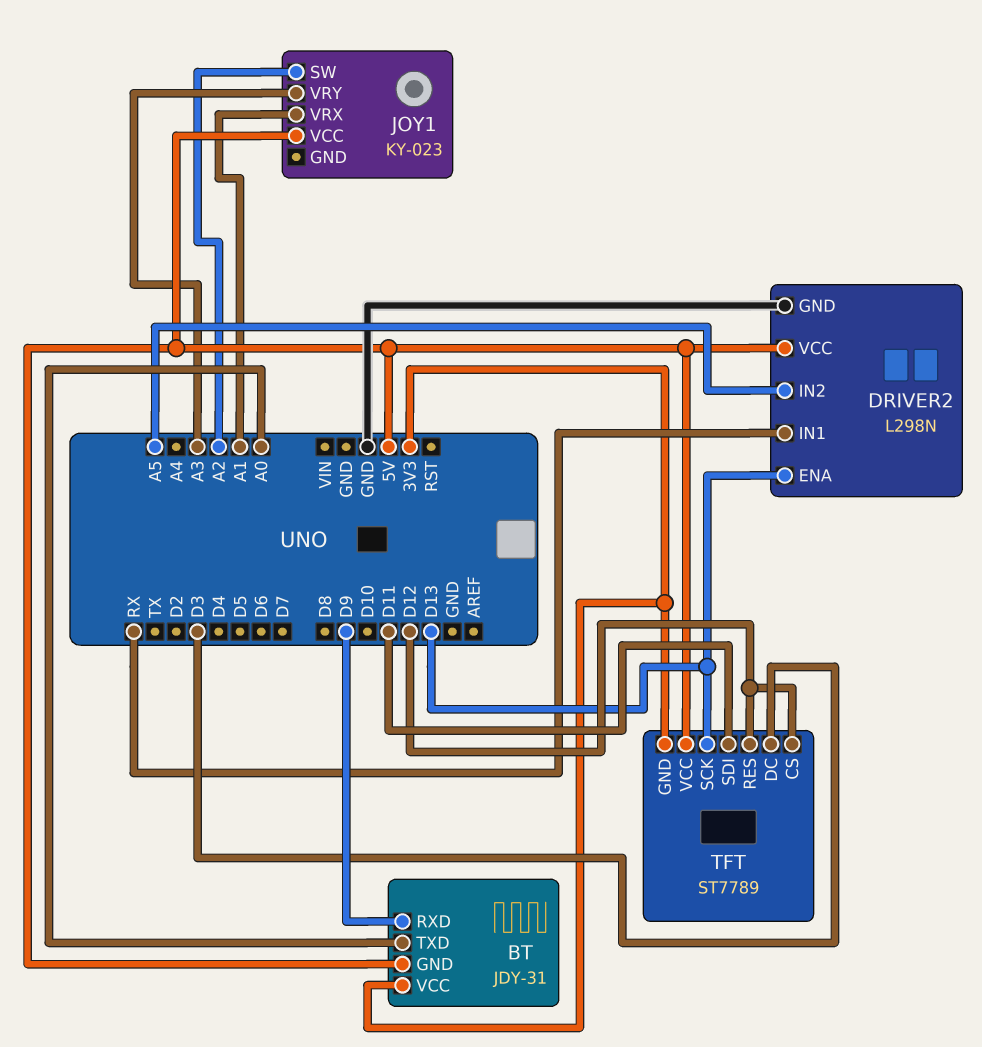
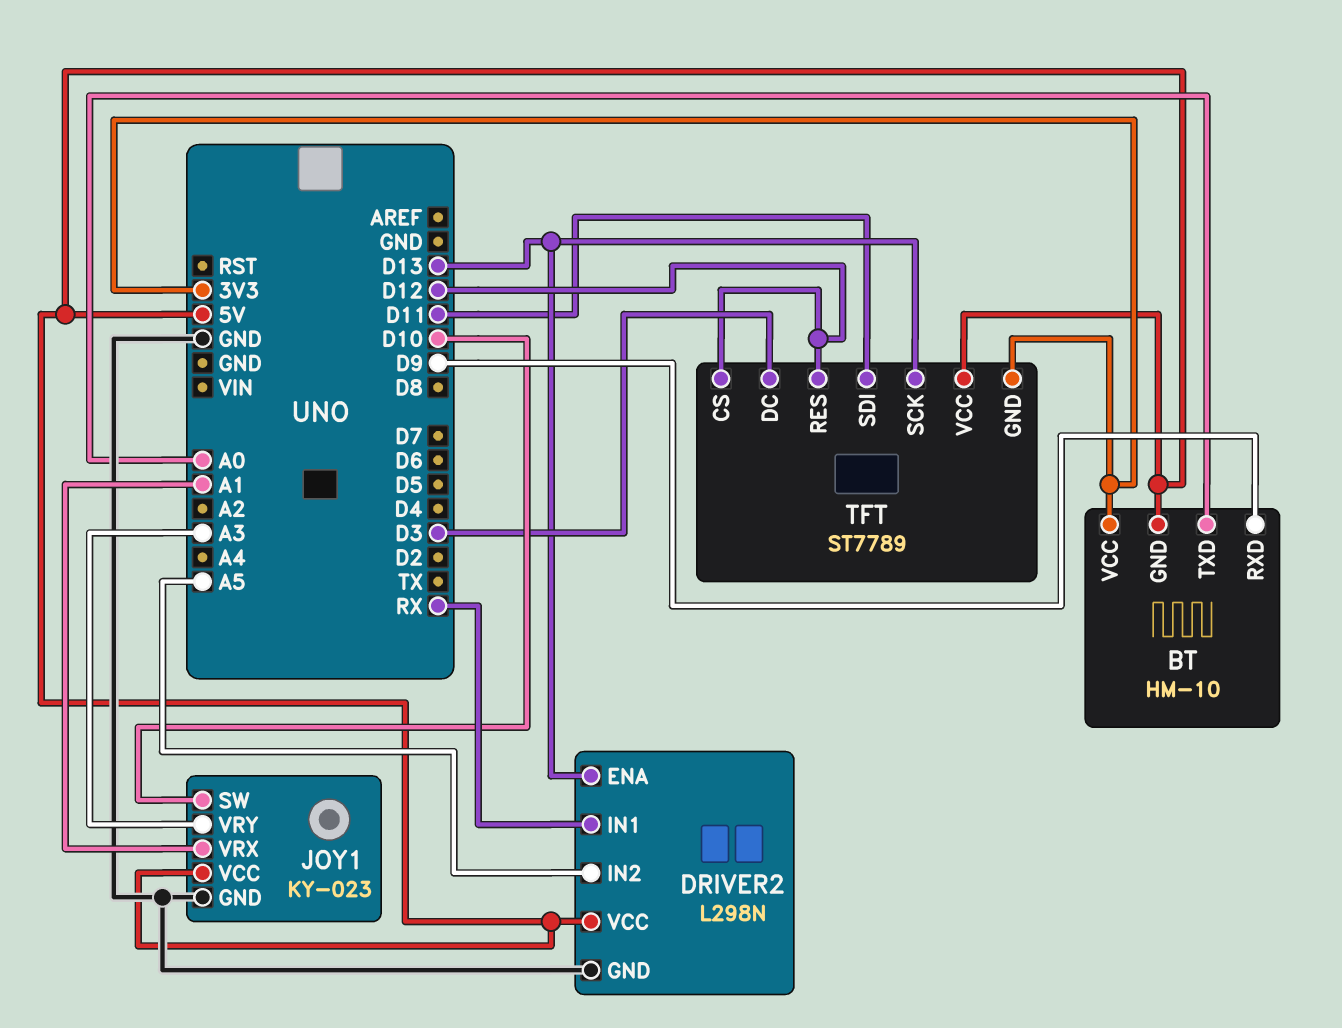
BT: JDY-31 -> HM-10
JOY1 pin GND: none -> GND
JOY1 pin SW: A2 -> D10

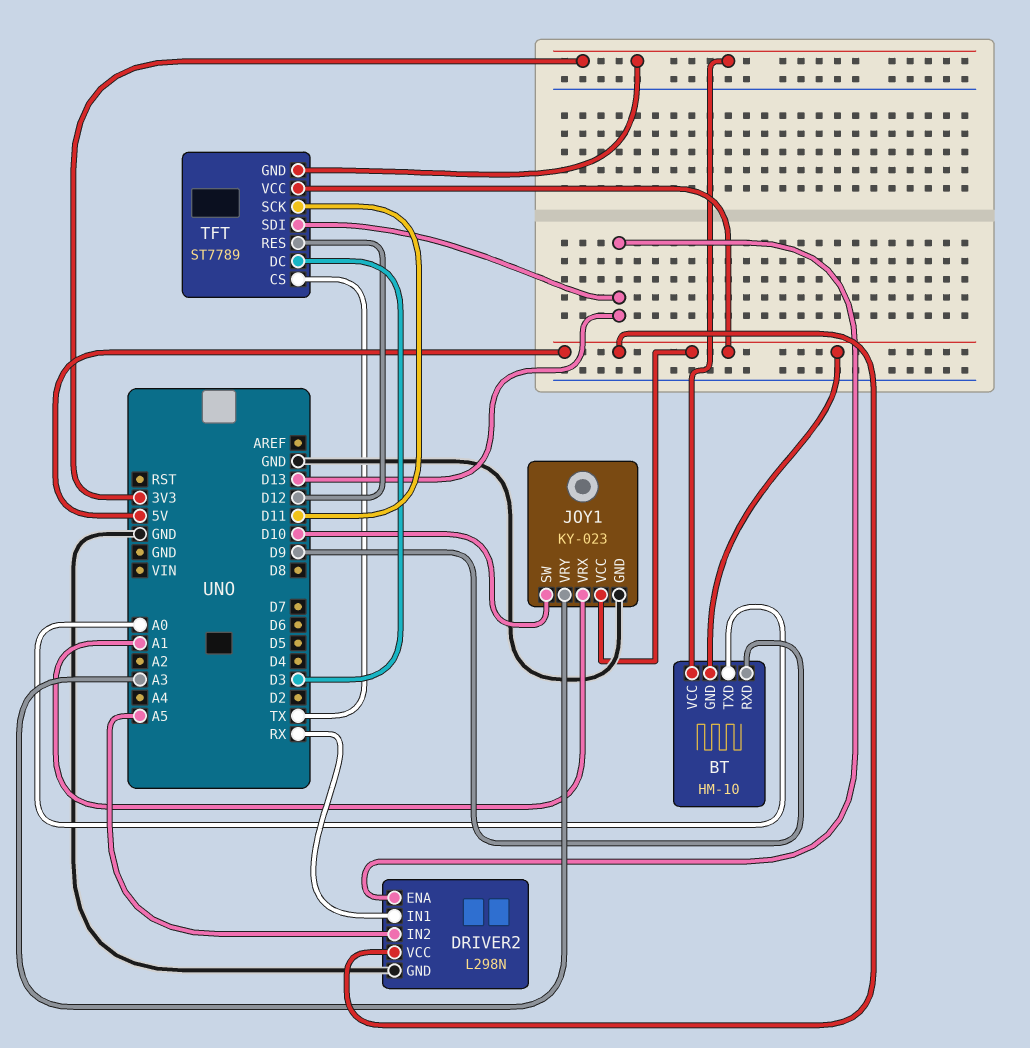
TFT pin CS: D12 -> TX
TFT pin SCK: D13 -> D11
TFT pin SDI: D11 -> D13

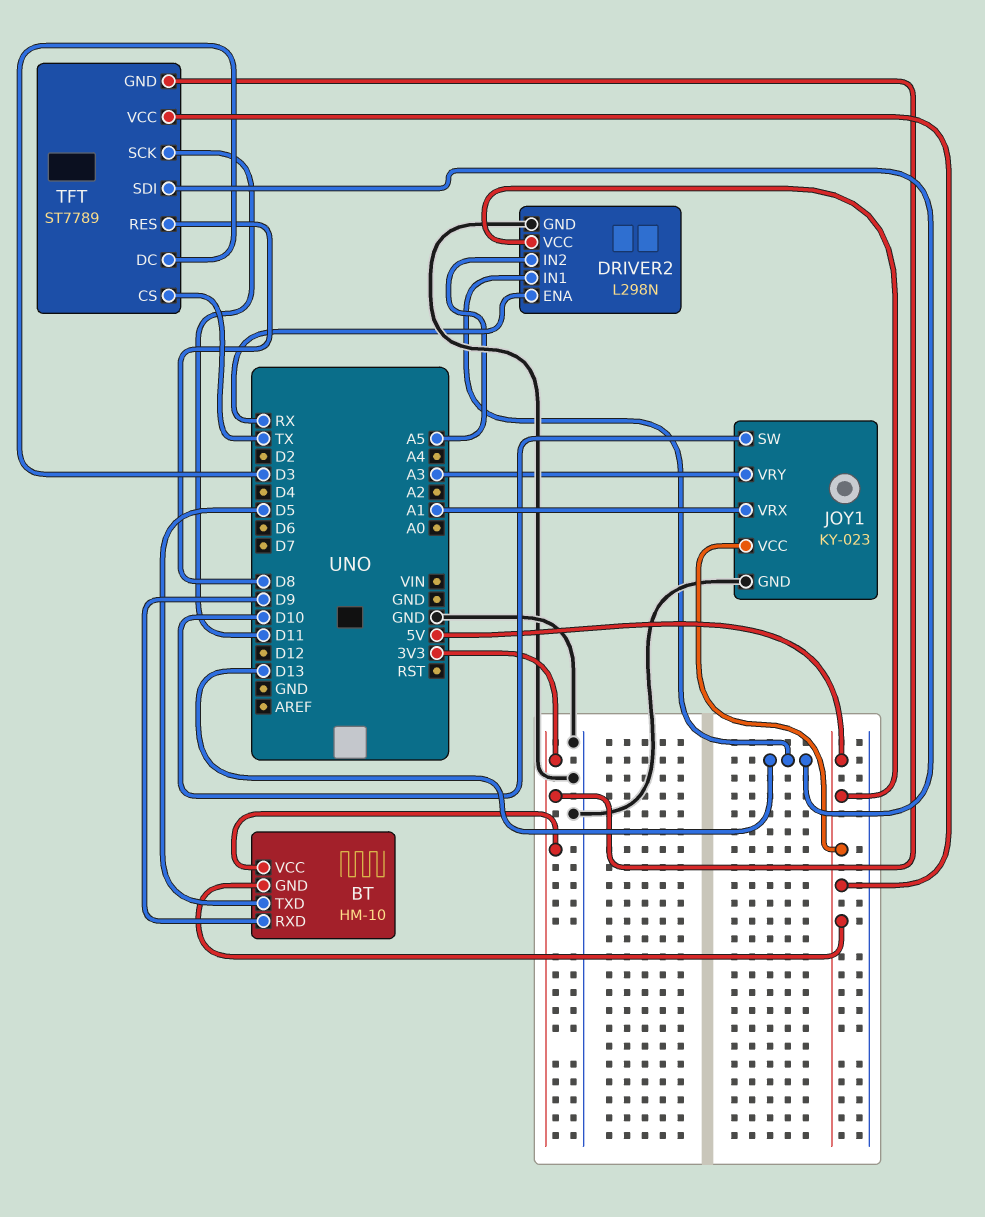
BT pin TXD: A0 -> D5
DRIVER2 pin ENA: D13 -> RX
DRIVER2 pin IN1: RX -> D13
TFT pin RES: D12 -> D8

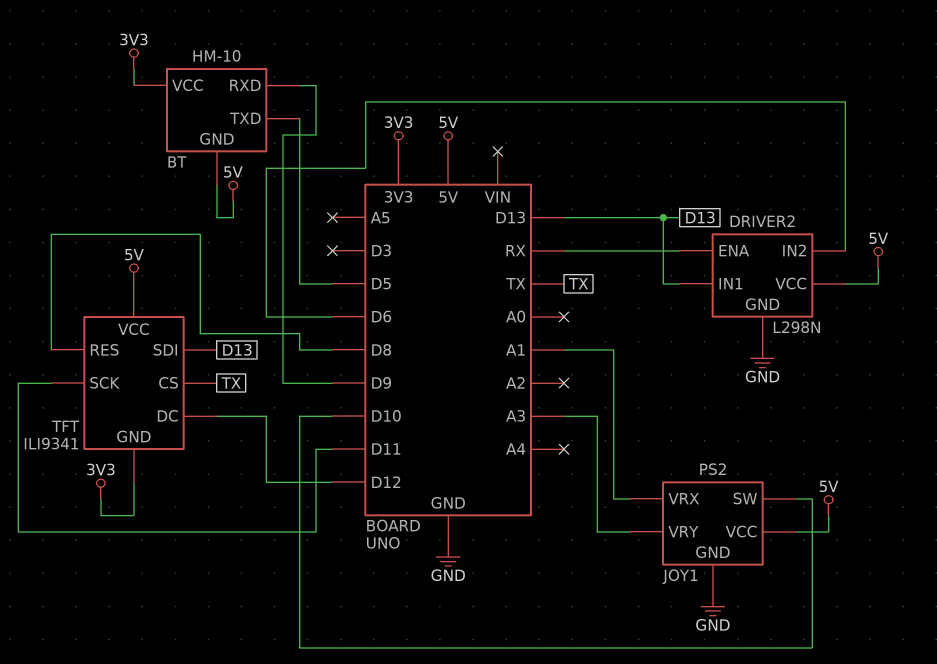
DRIVER2 pin IN2: A5 -> D6
JOY1: KY-023 -> PS2
TFT: ST7789 -> ILI9341
TFT pin DC: D3 -> D12

